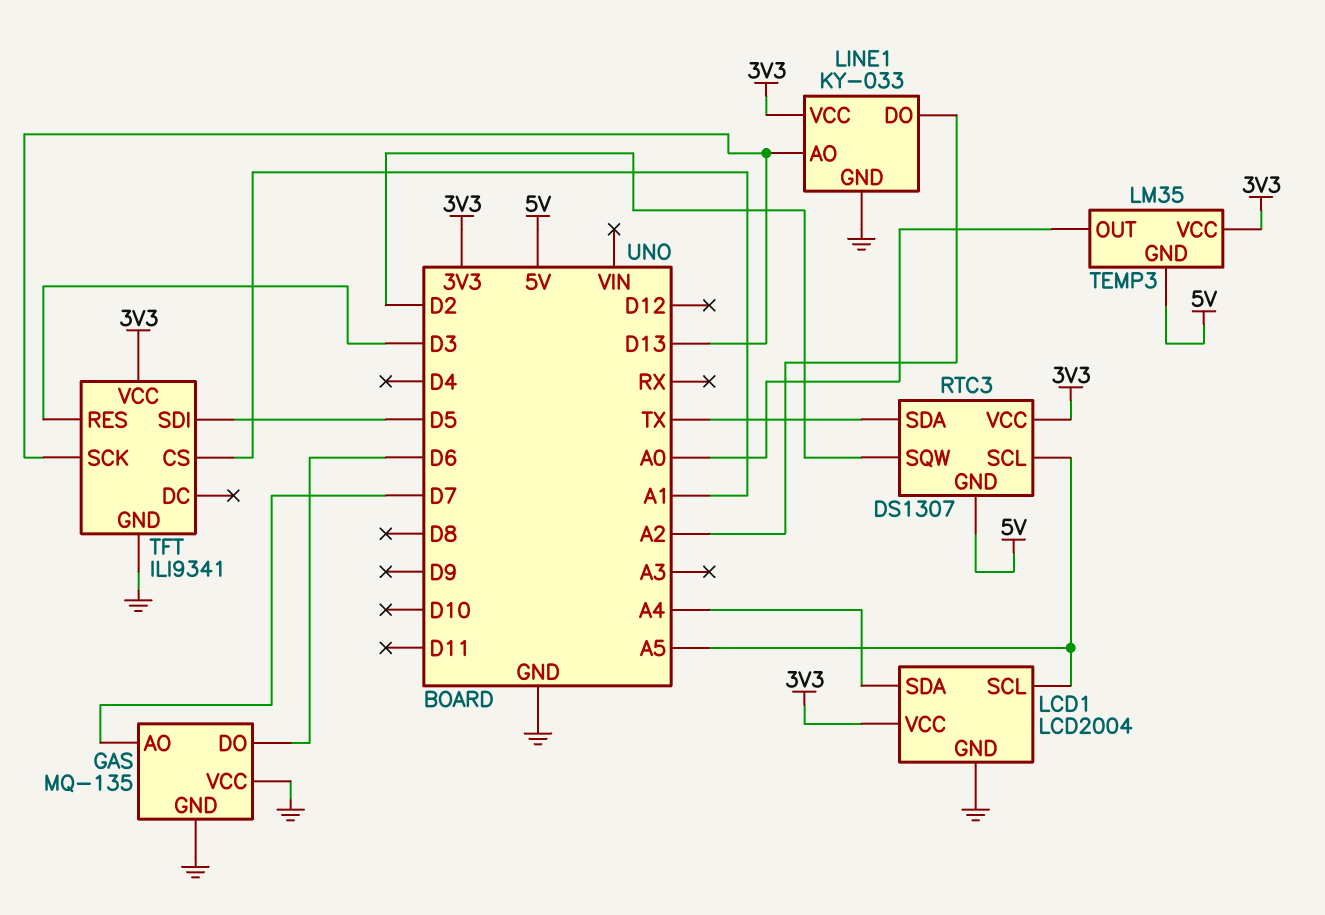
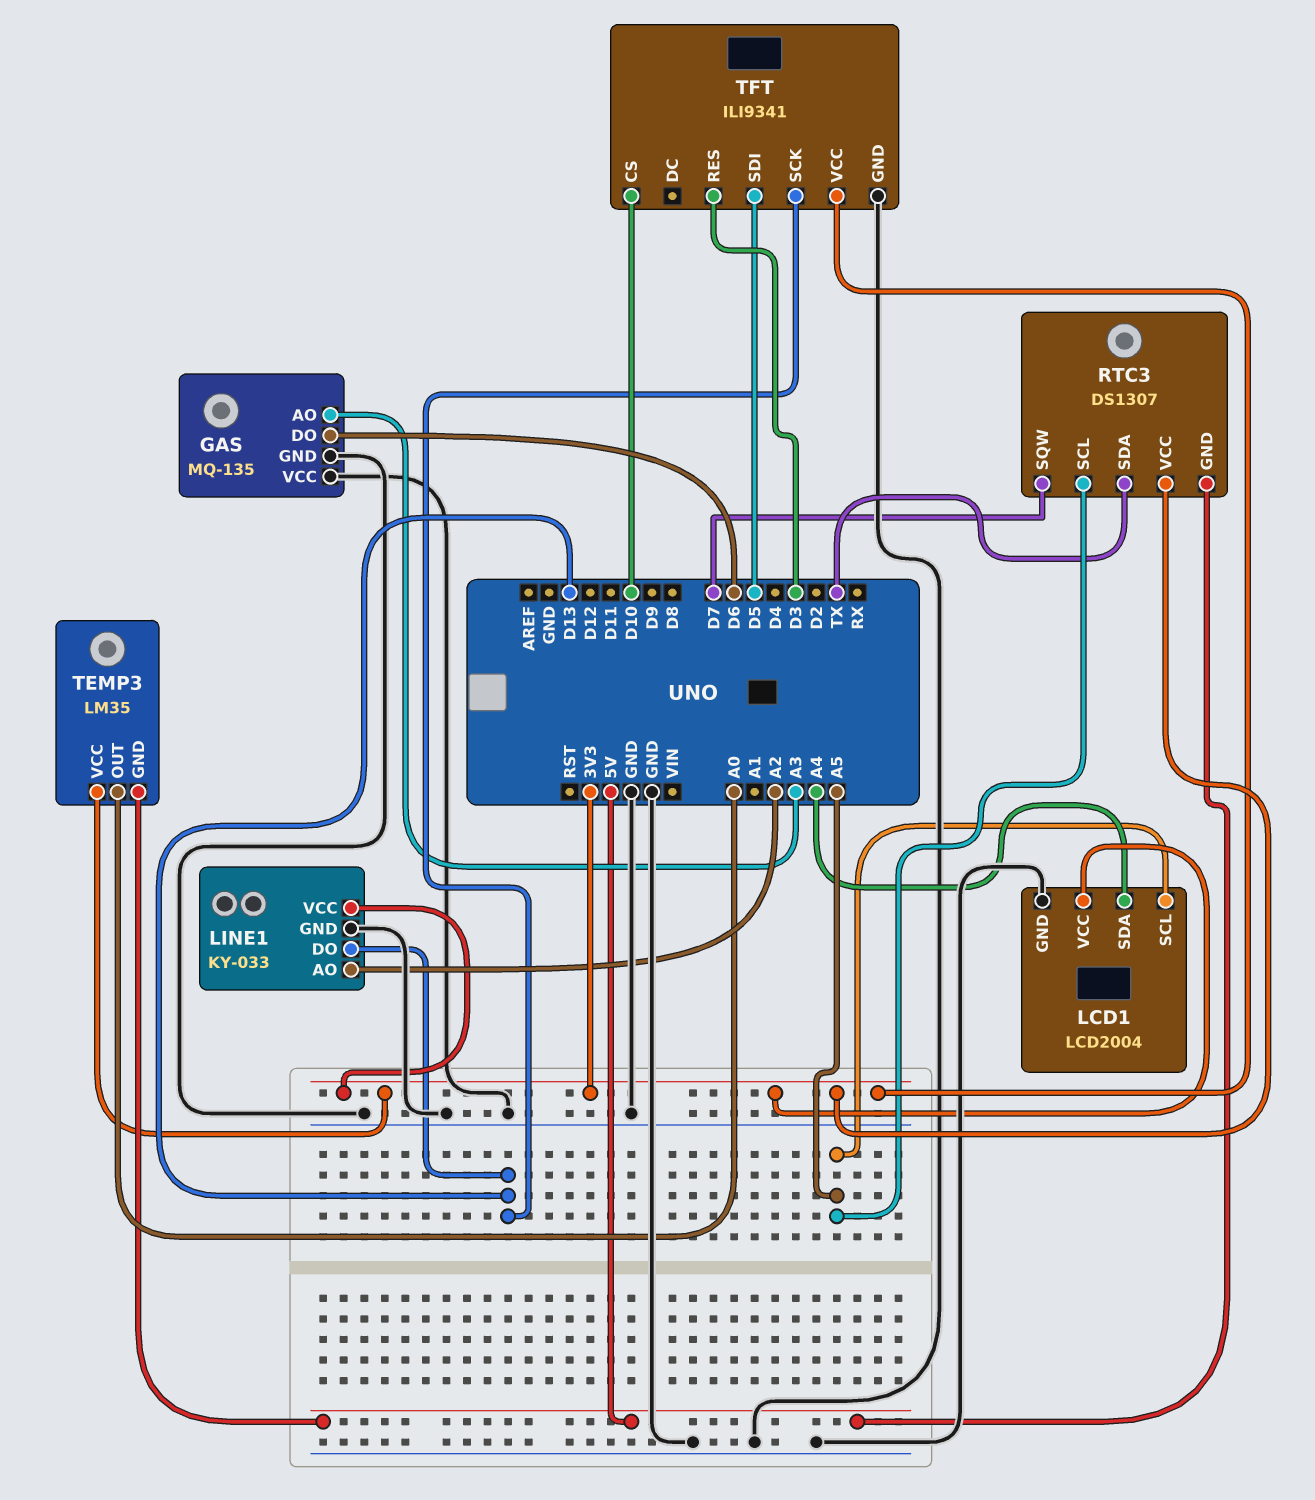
GAS pin AO: D7 -> A3
LINE1 pin AO: D13 -> A2
LINE1 pin DO: A2 -> D13
RTC3 pin SQW: D2 -> D7
TFT pin CS: A1 -> D10

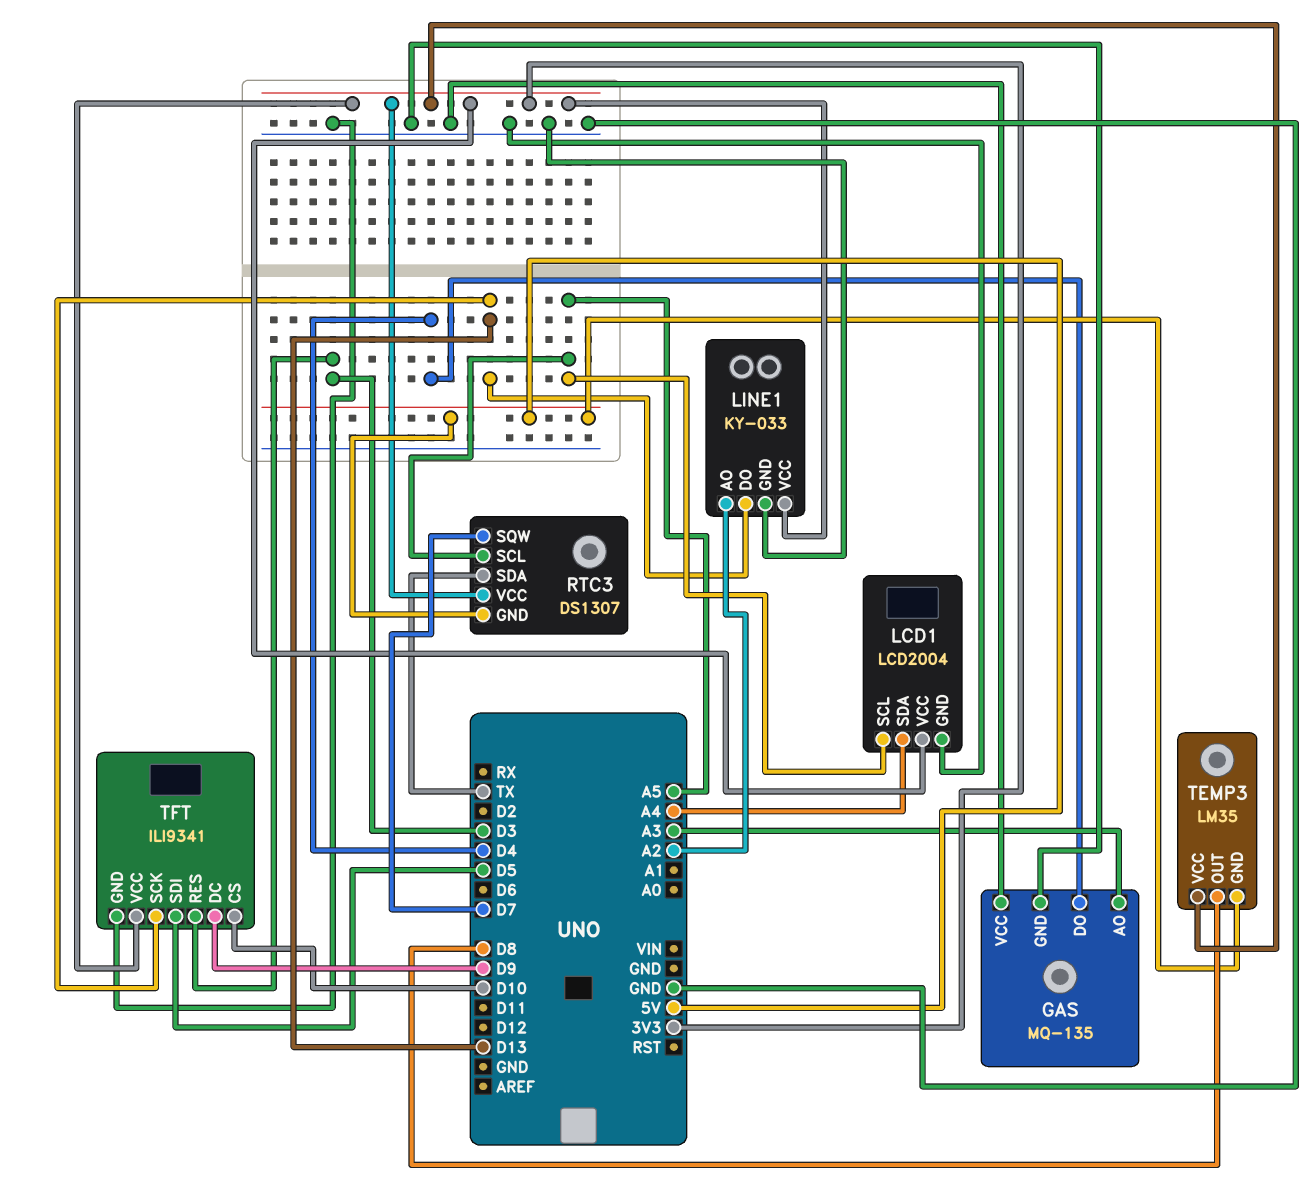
GAS pin DO: D6 -> D4
TEMP3 pin OUT: A0 -> D8
TFT pin DC: none -> D9

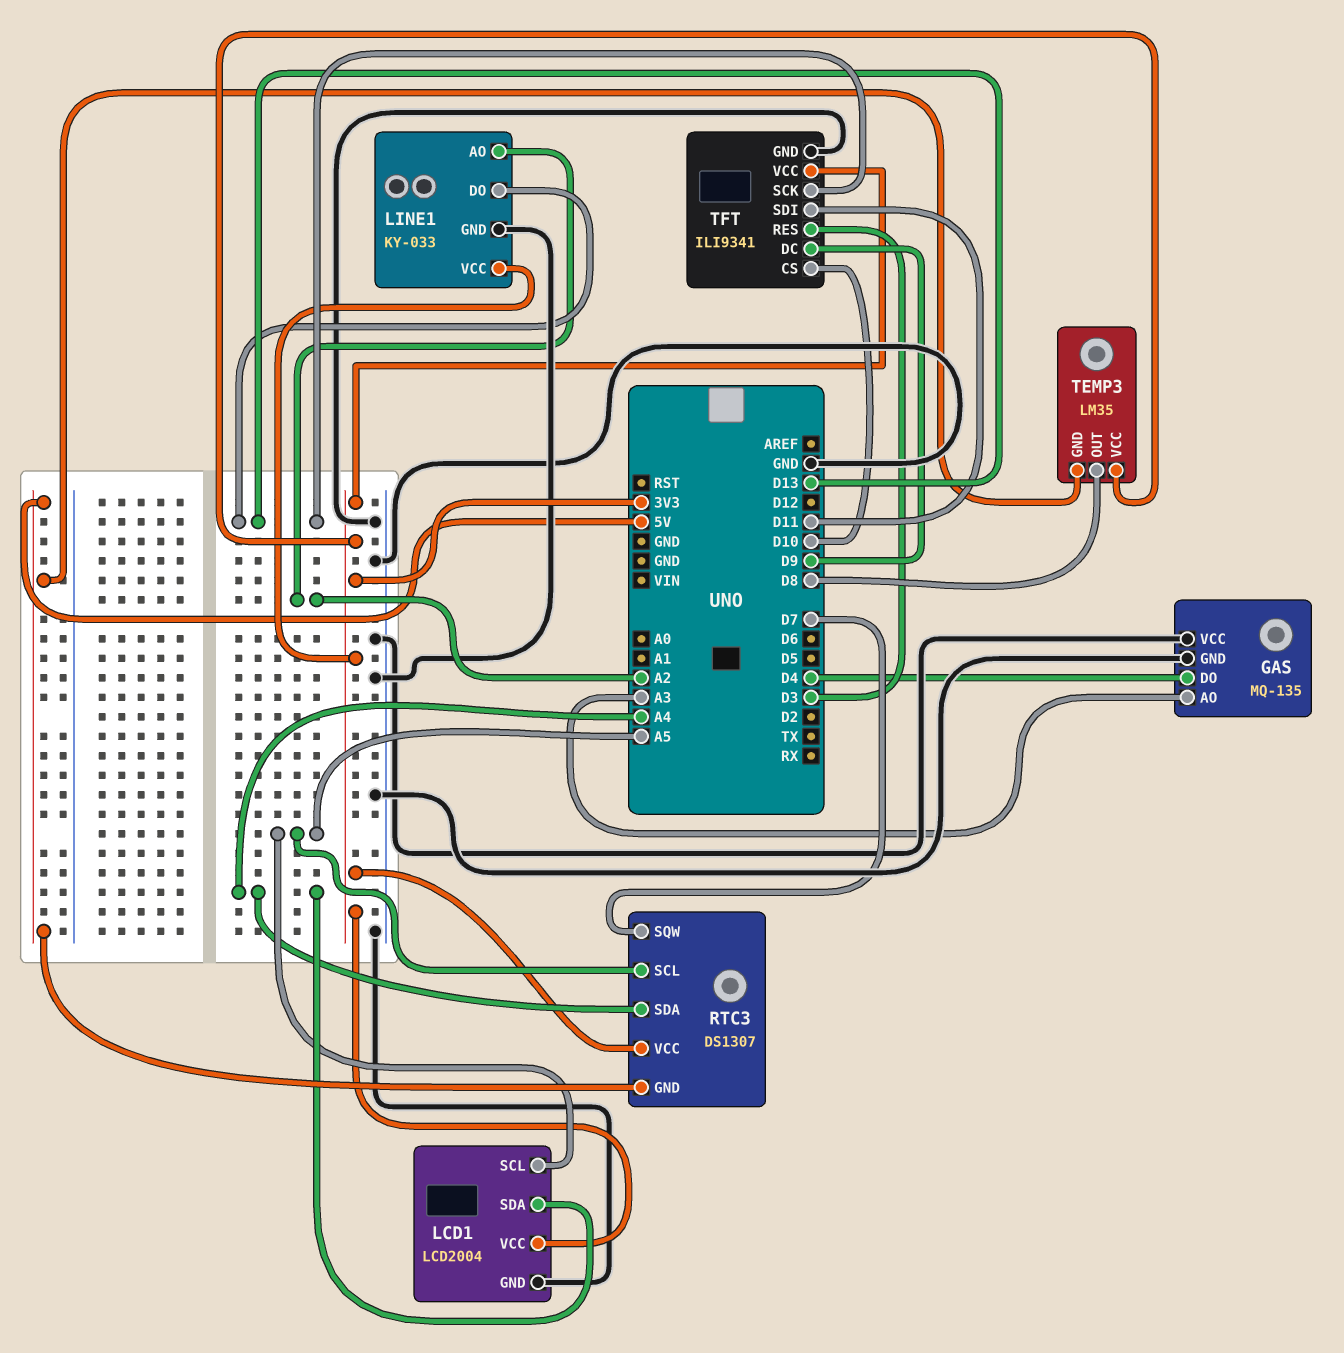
RTC3 pin SDA: TX -> A4
TFT pin SDI: D5 -> D11

